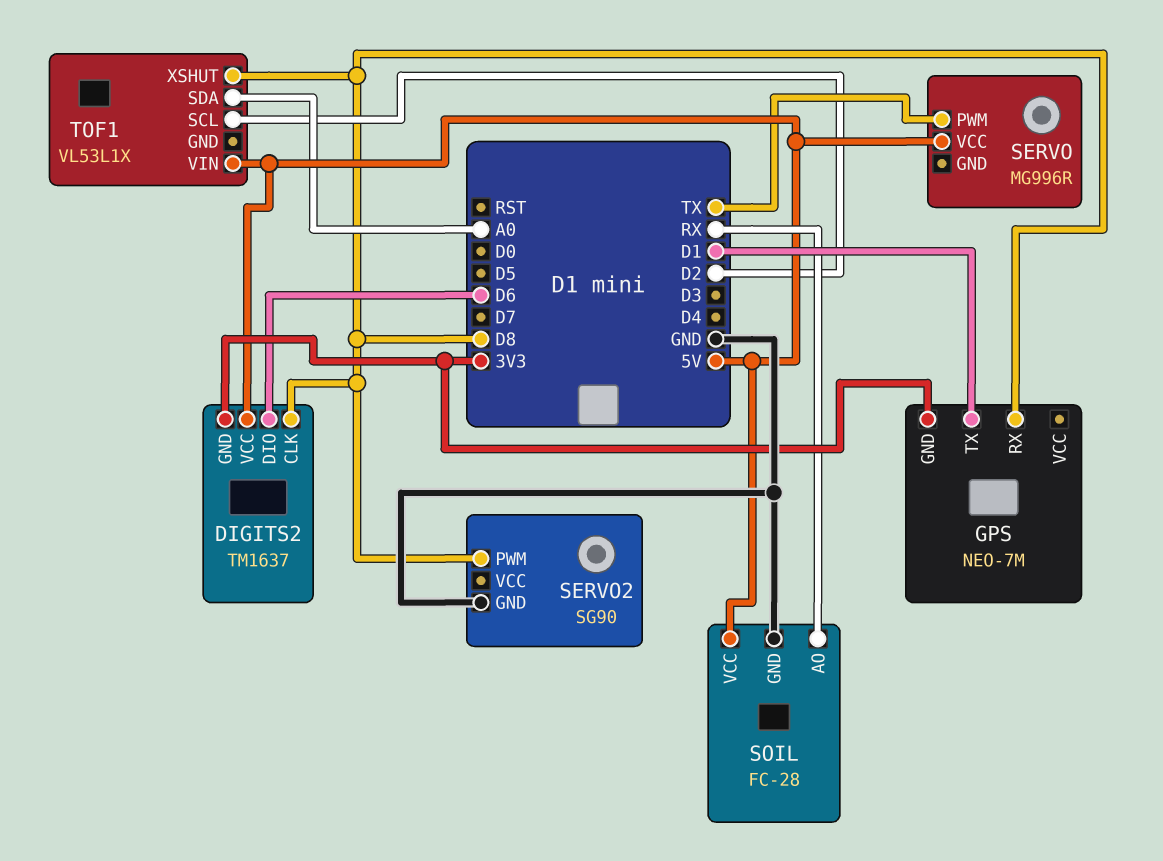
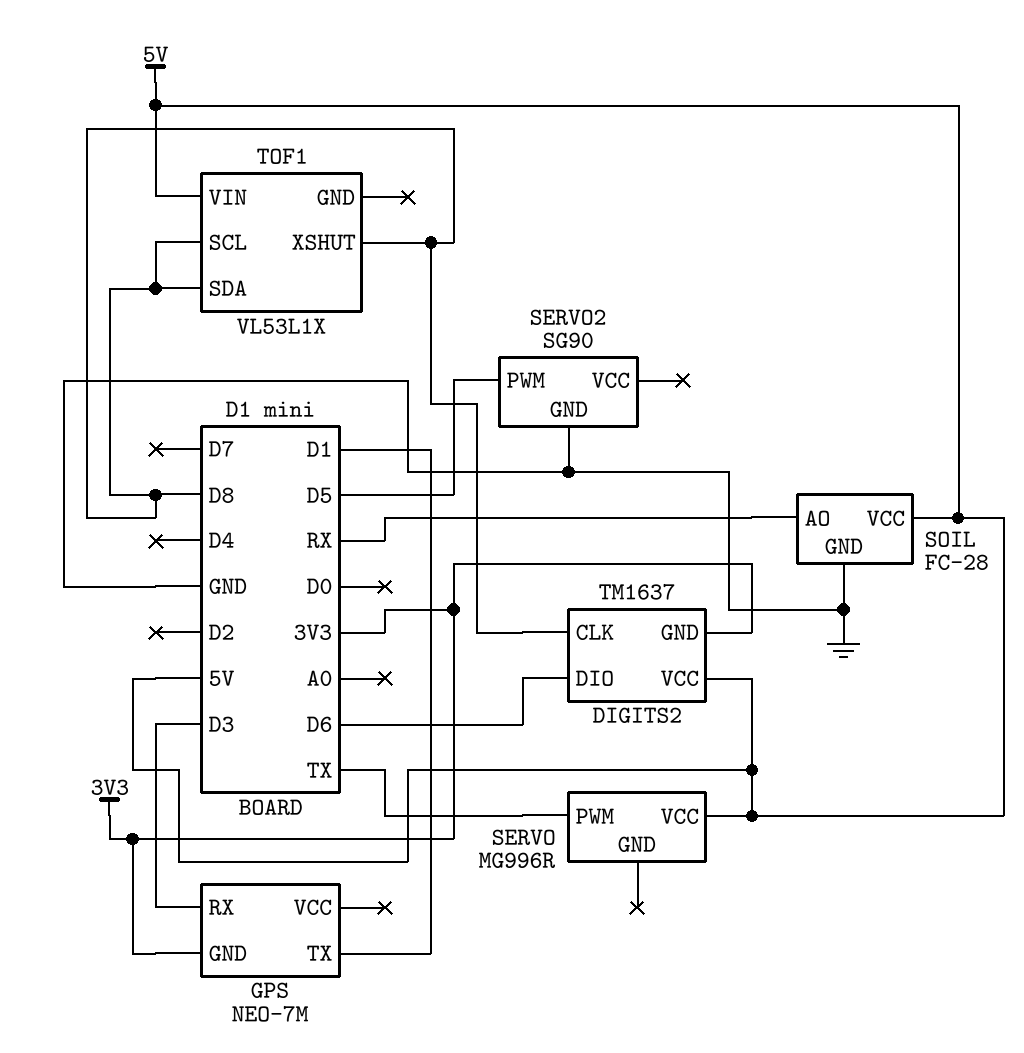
GPS pin RX: D8 -> D3
SERVO2 pin PWM: D8 -> D5
TOF1 pin SCL: D2 -> D8
TOF1 pin SDA: A0 -> D8

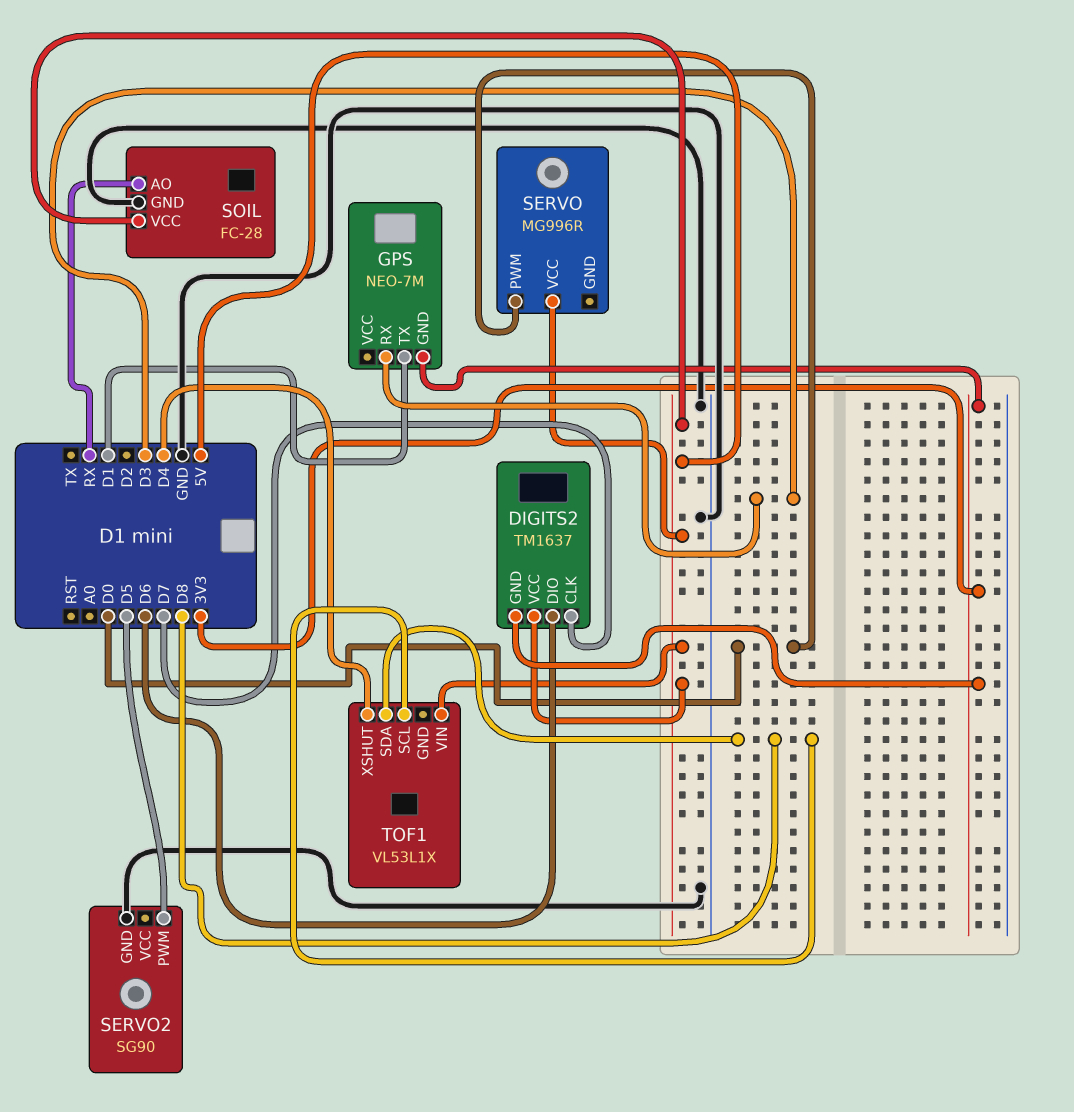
DIGITS2 pin CLK: D8 -> D7
SERVO pin PWM: TX -> D0
TOF1 pin XSHUT: D8 -> D4

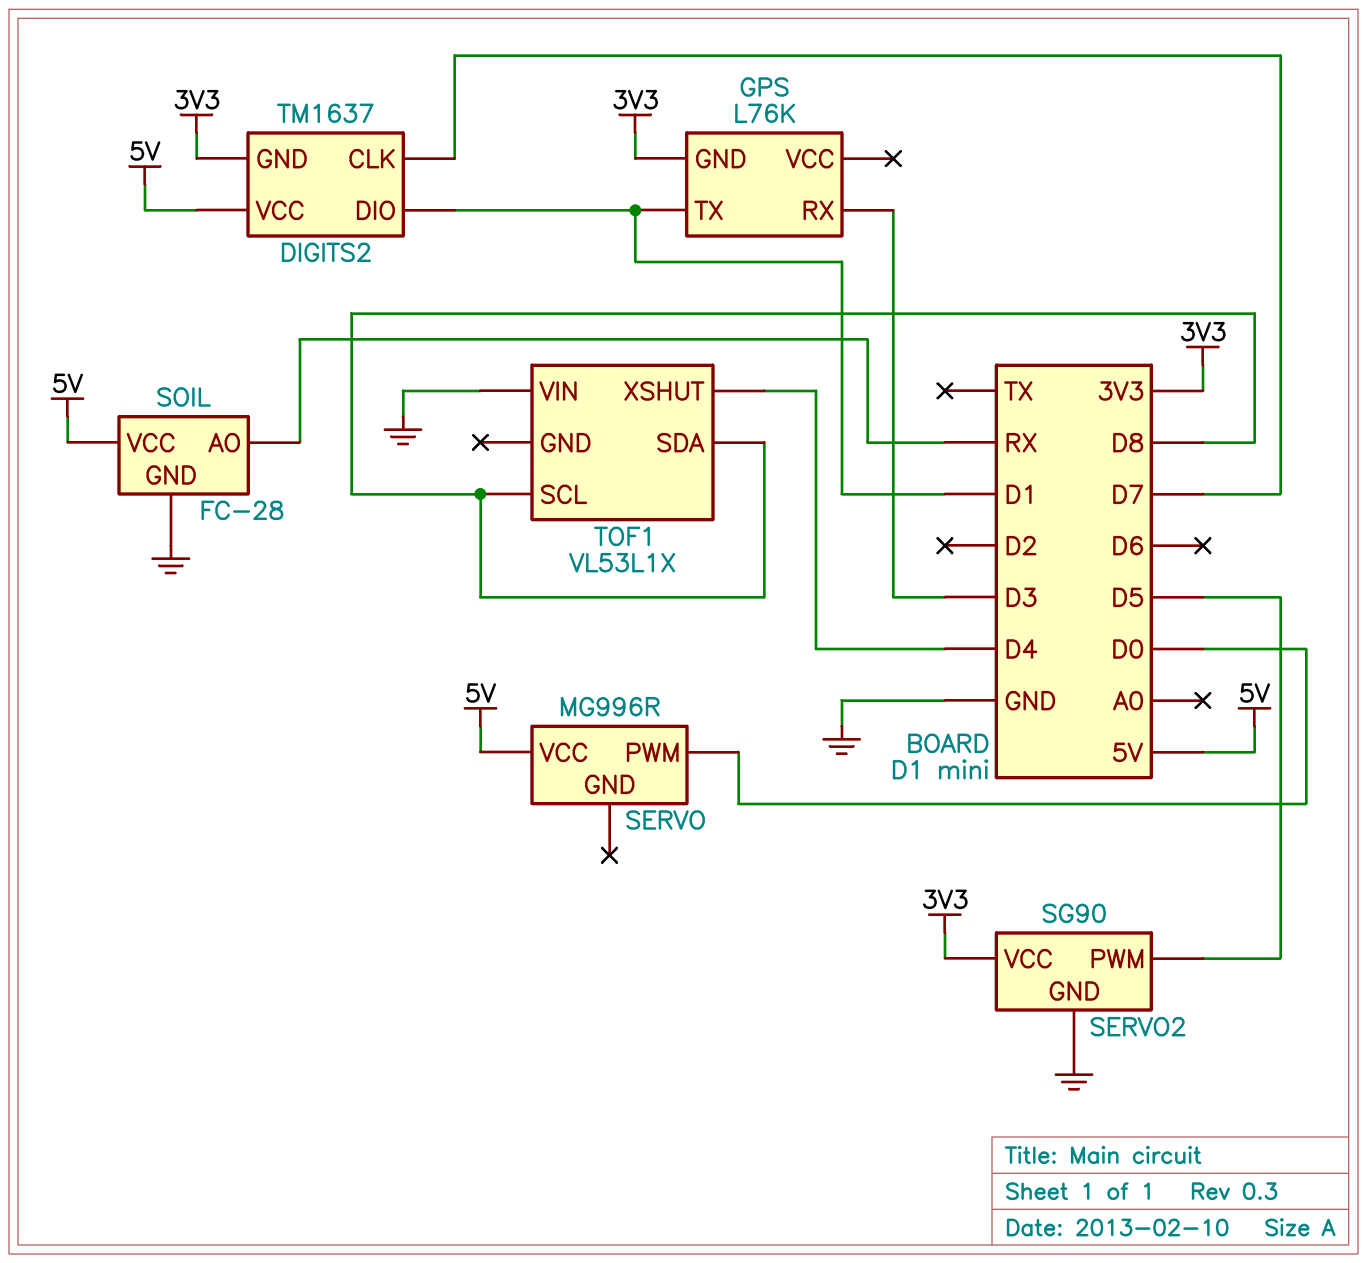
DIGITS2 pin DIO: D6 -> D1
GPS: NEO-7M -> L76K
SERVO2 pin VCC: none -> 3V3
TOF1 pin VIN: 5V -> GND

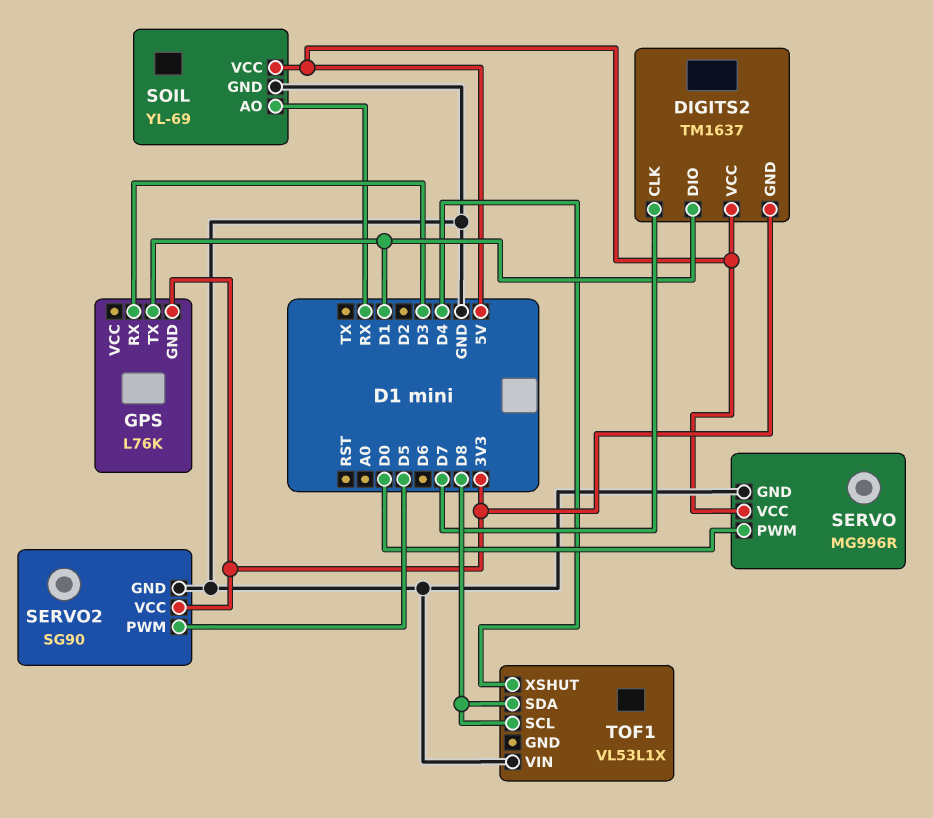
SERVO pin GND: none -> GND
SOIL: FC-28 -> YL-69

